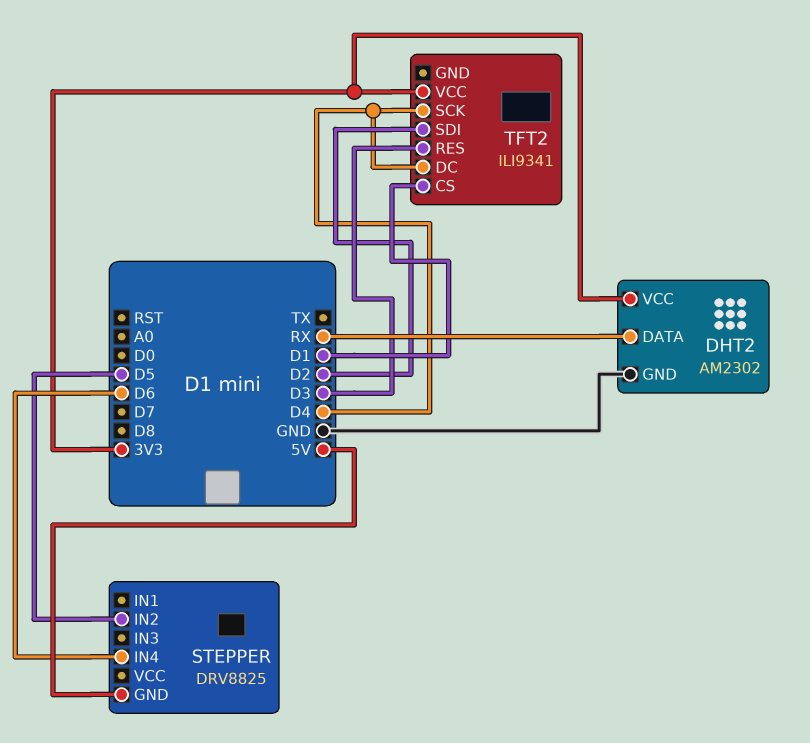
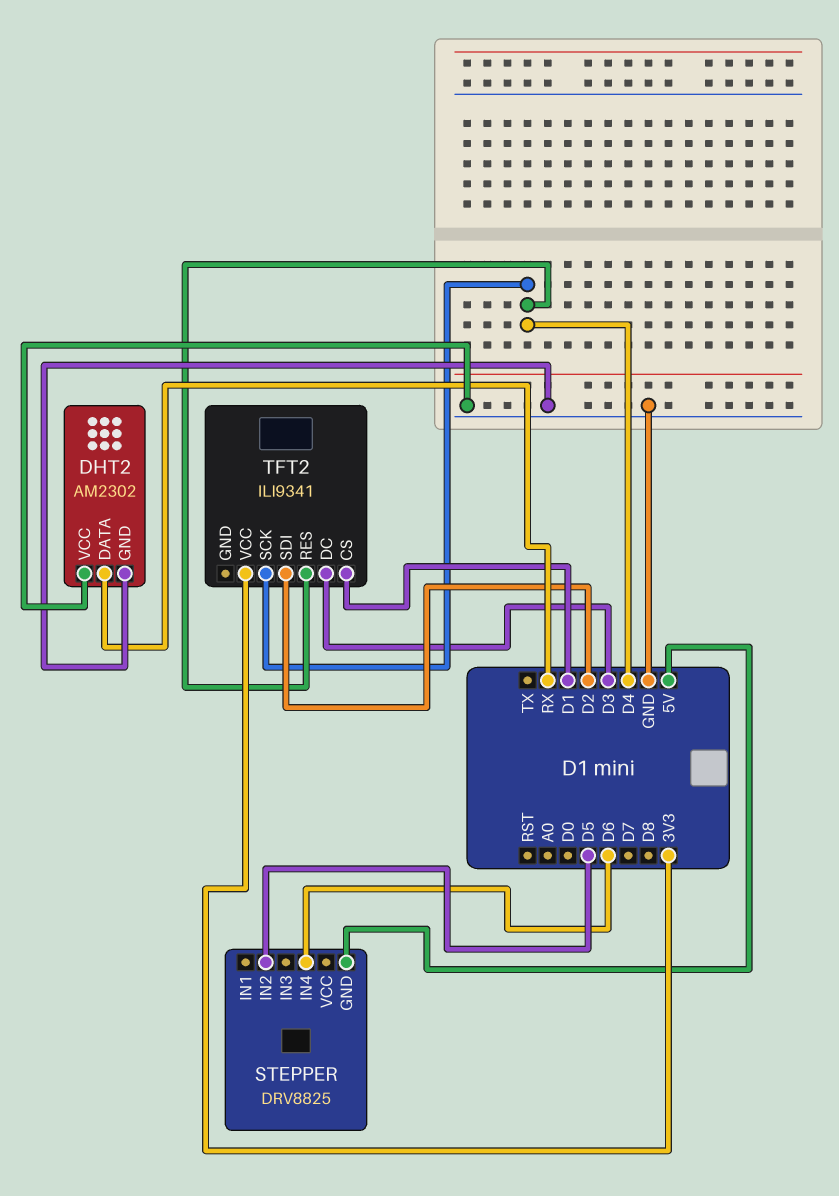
DHT2 pin VCC: 3V3 -> GND
TFT2 pin DC: D4 -> D3
TFT2 pin RES: D3 -> D4

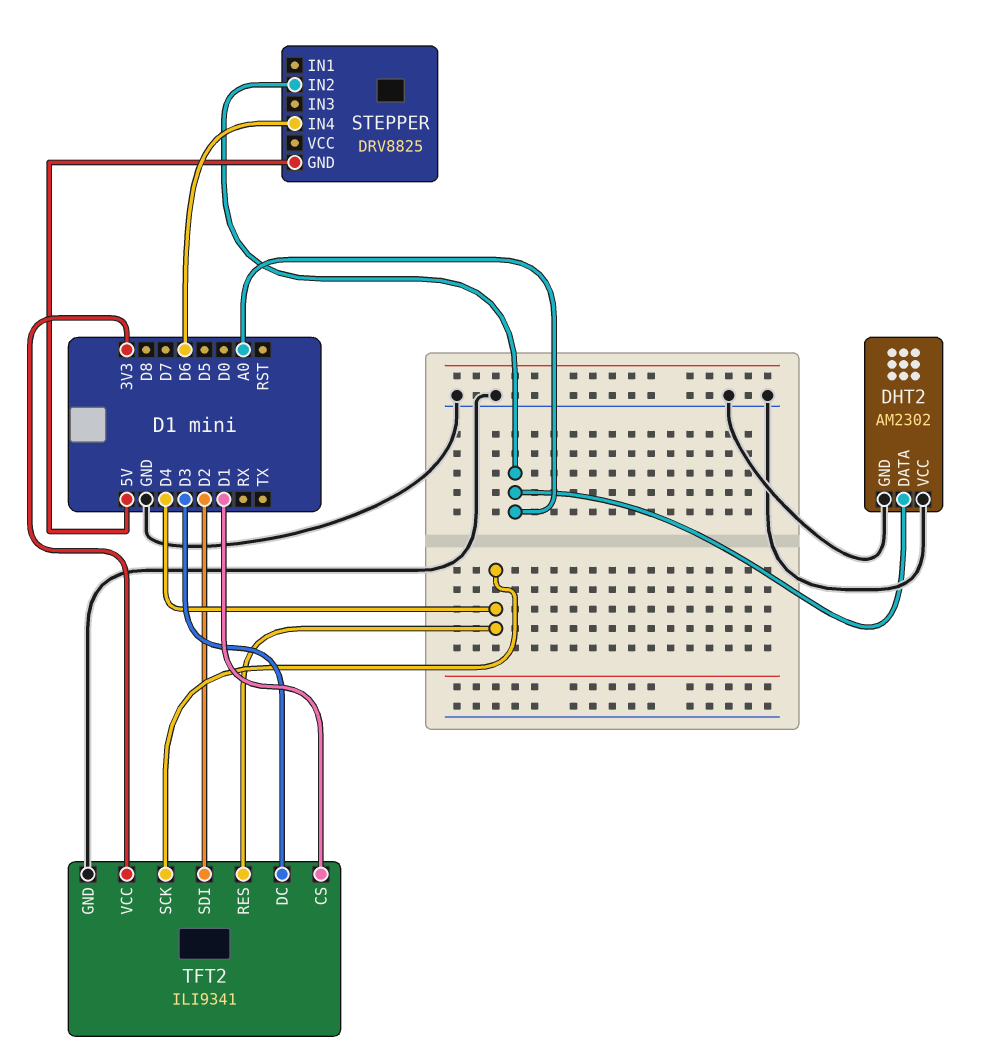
DHT2 pin DATA: RX -> A0
STEPPER pin IN2: D5 -> A0
TFT2 pin GND: none -> GND

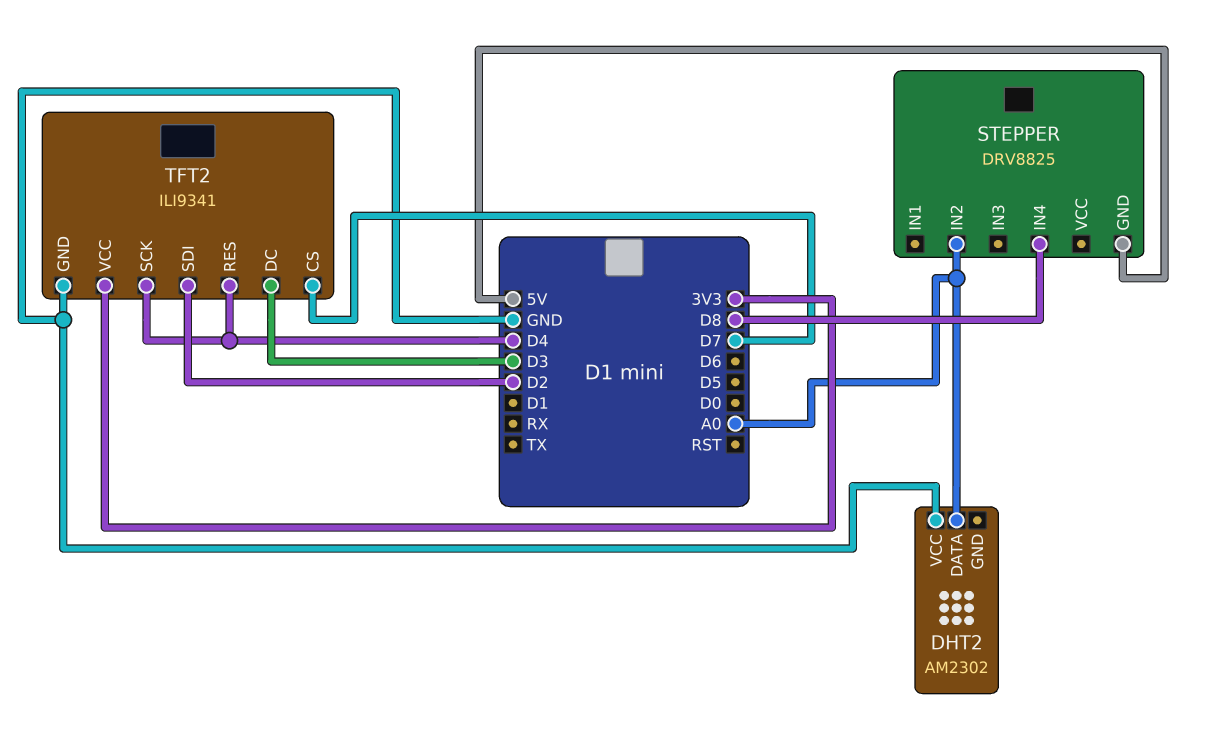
DHT2 pin GND: GND -> none
STEPPER pin IN4: D6 -> D8
TFT2 pin CS: D1 -> D7

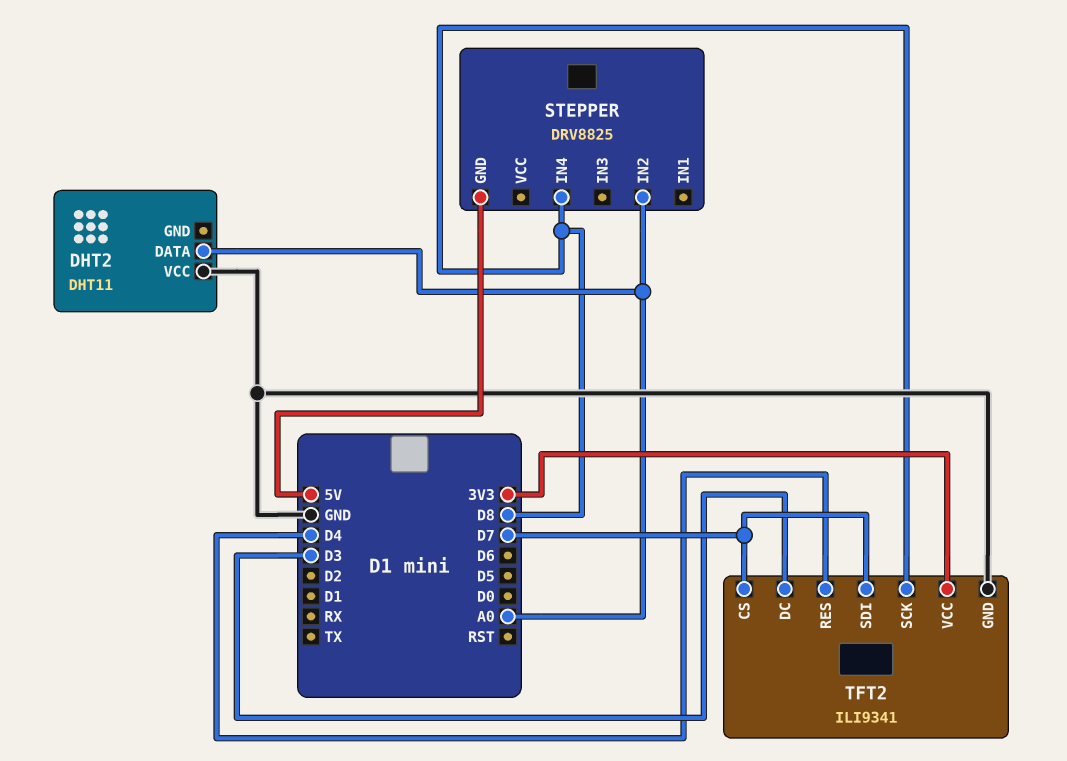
DHT2: AM2302 -> DHT11
TFT2 pin SCK: D4 -> D8
TFT2 pin SDI: D2 -> D7

